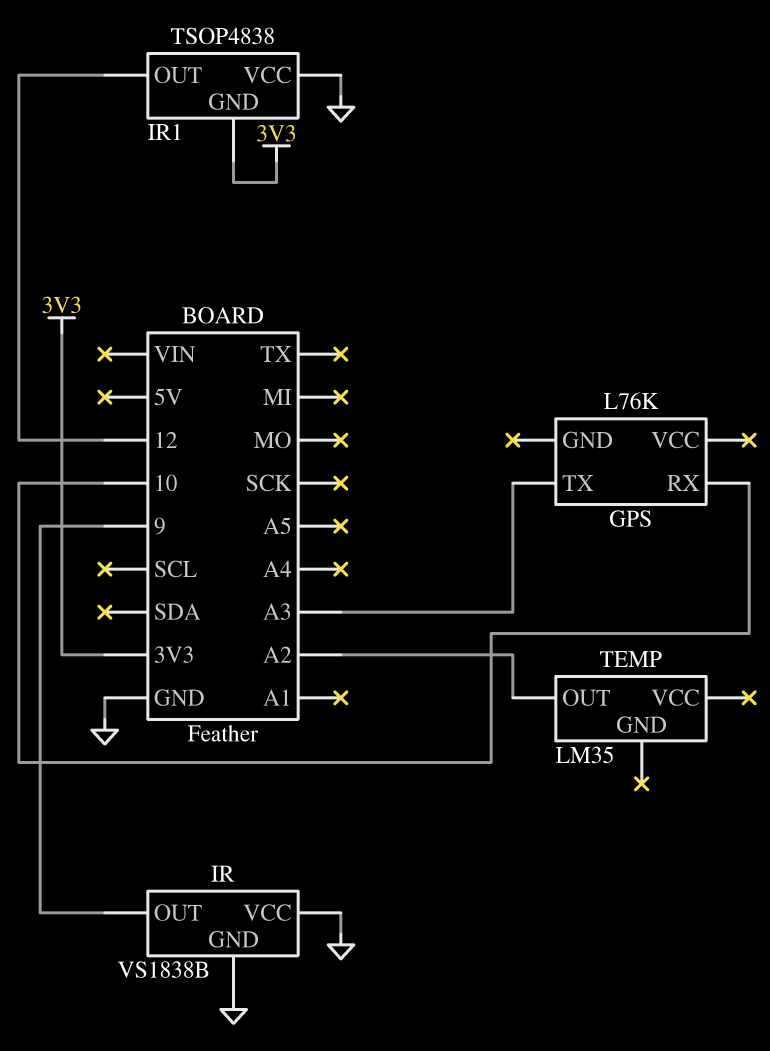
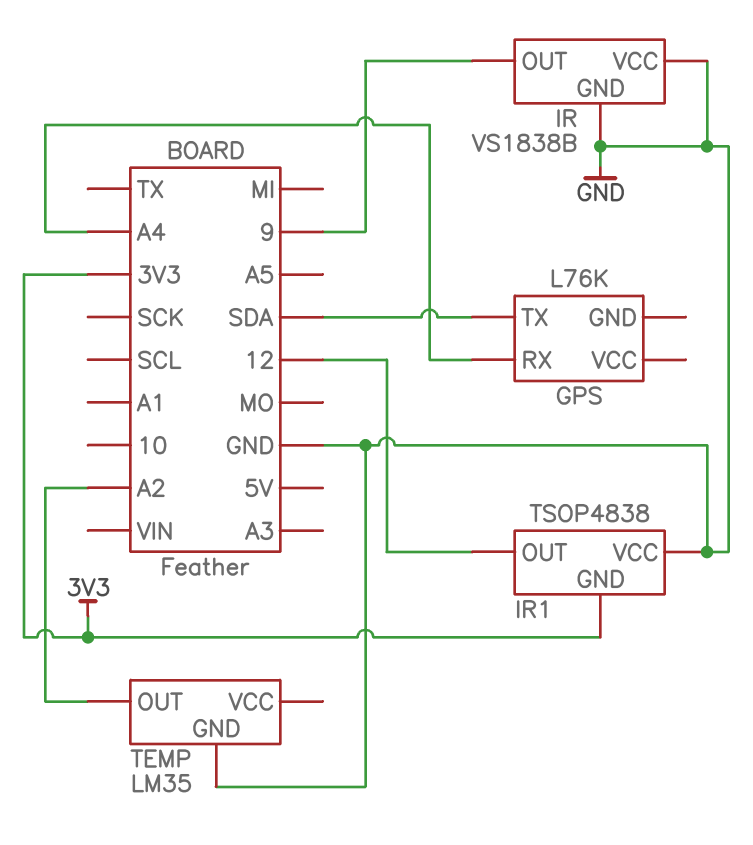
GPS pin RX: 10 -> A4
GPS pin TX: A3 -> SDA
TEMP pin GND: none -> GND

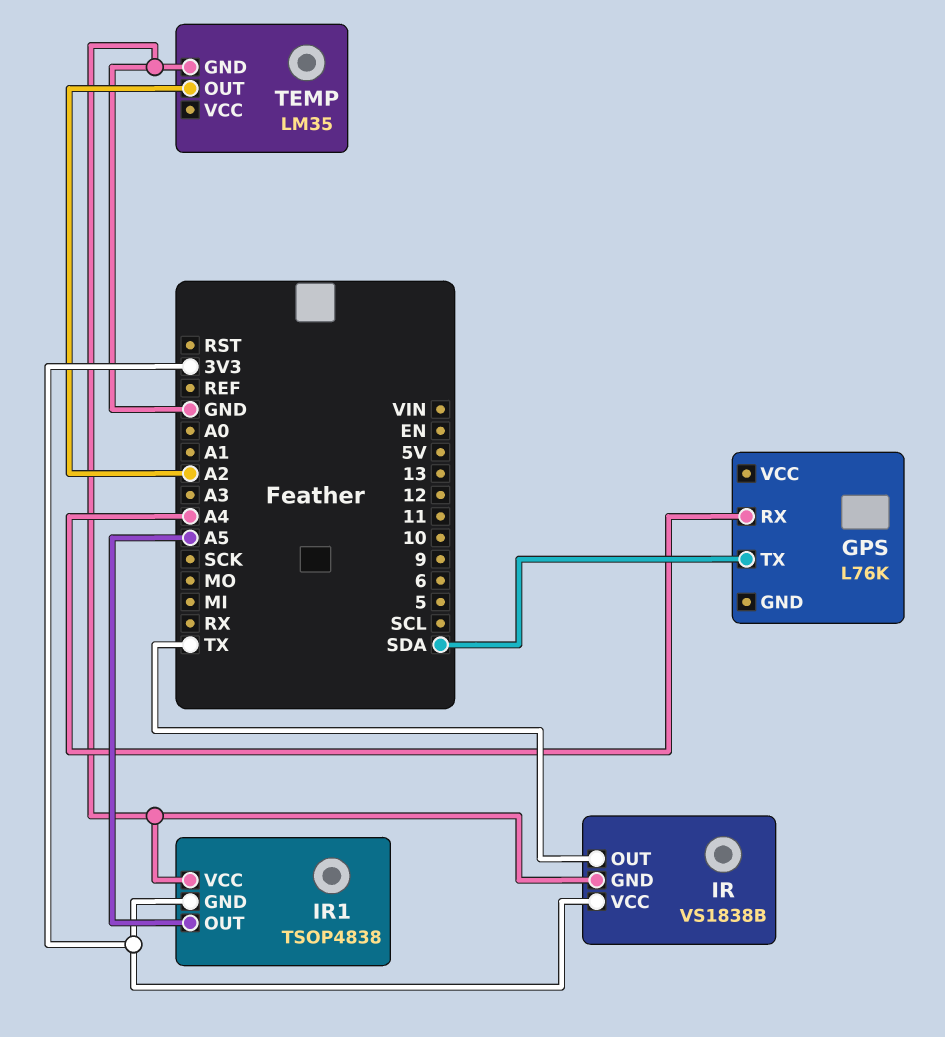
IR pin OUT: 9 -> TX
IR pin VCC: GND -> 3V3
IR1 pin OUT: 12 -> A5

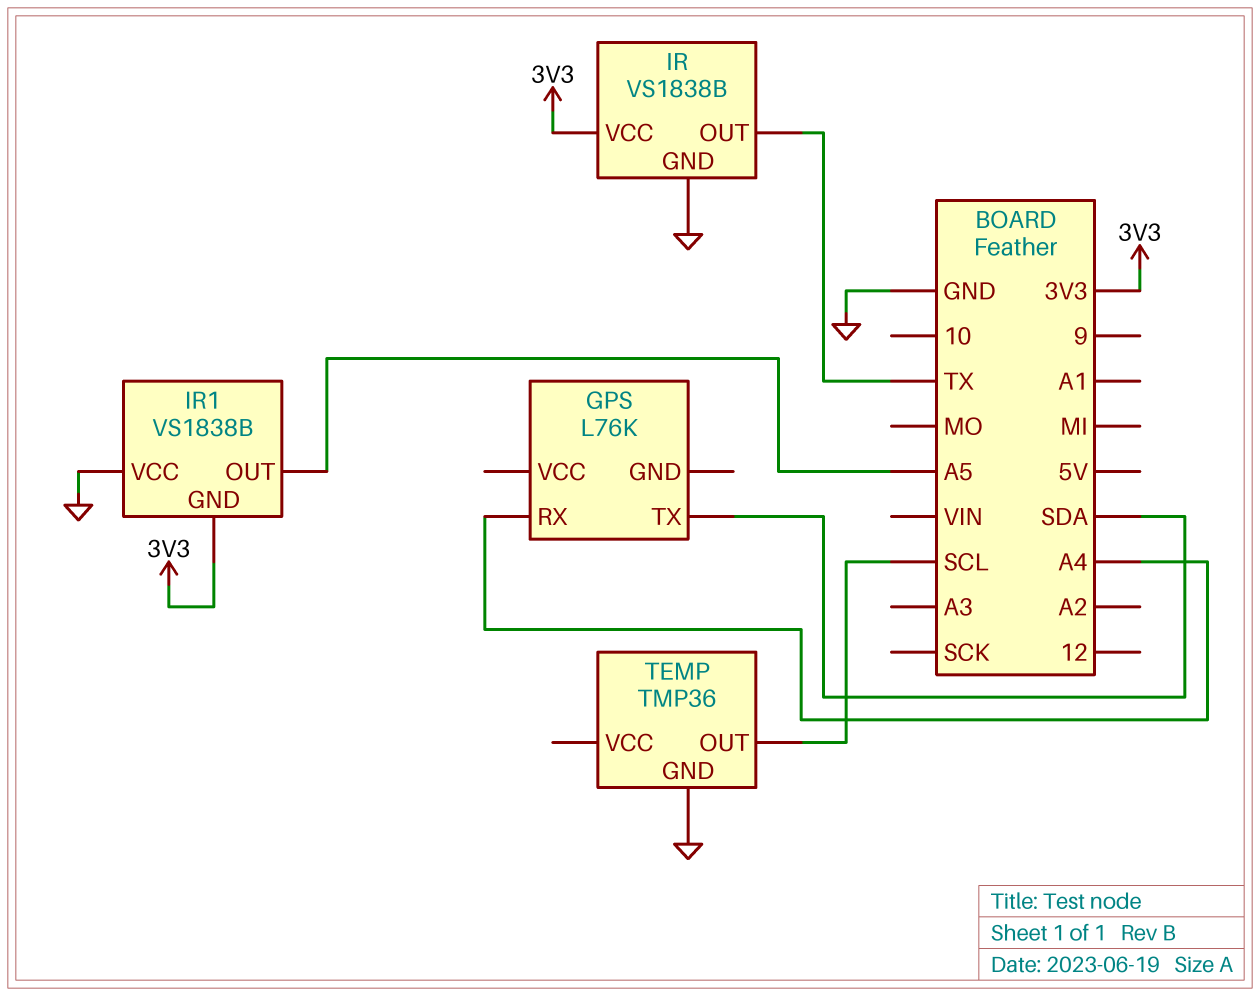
IR1: TSOP4838 -> VS1838B
TEMP: LM35 -> TMP36
TEMP pin OUT: A2 -> SCL

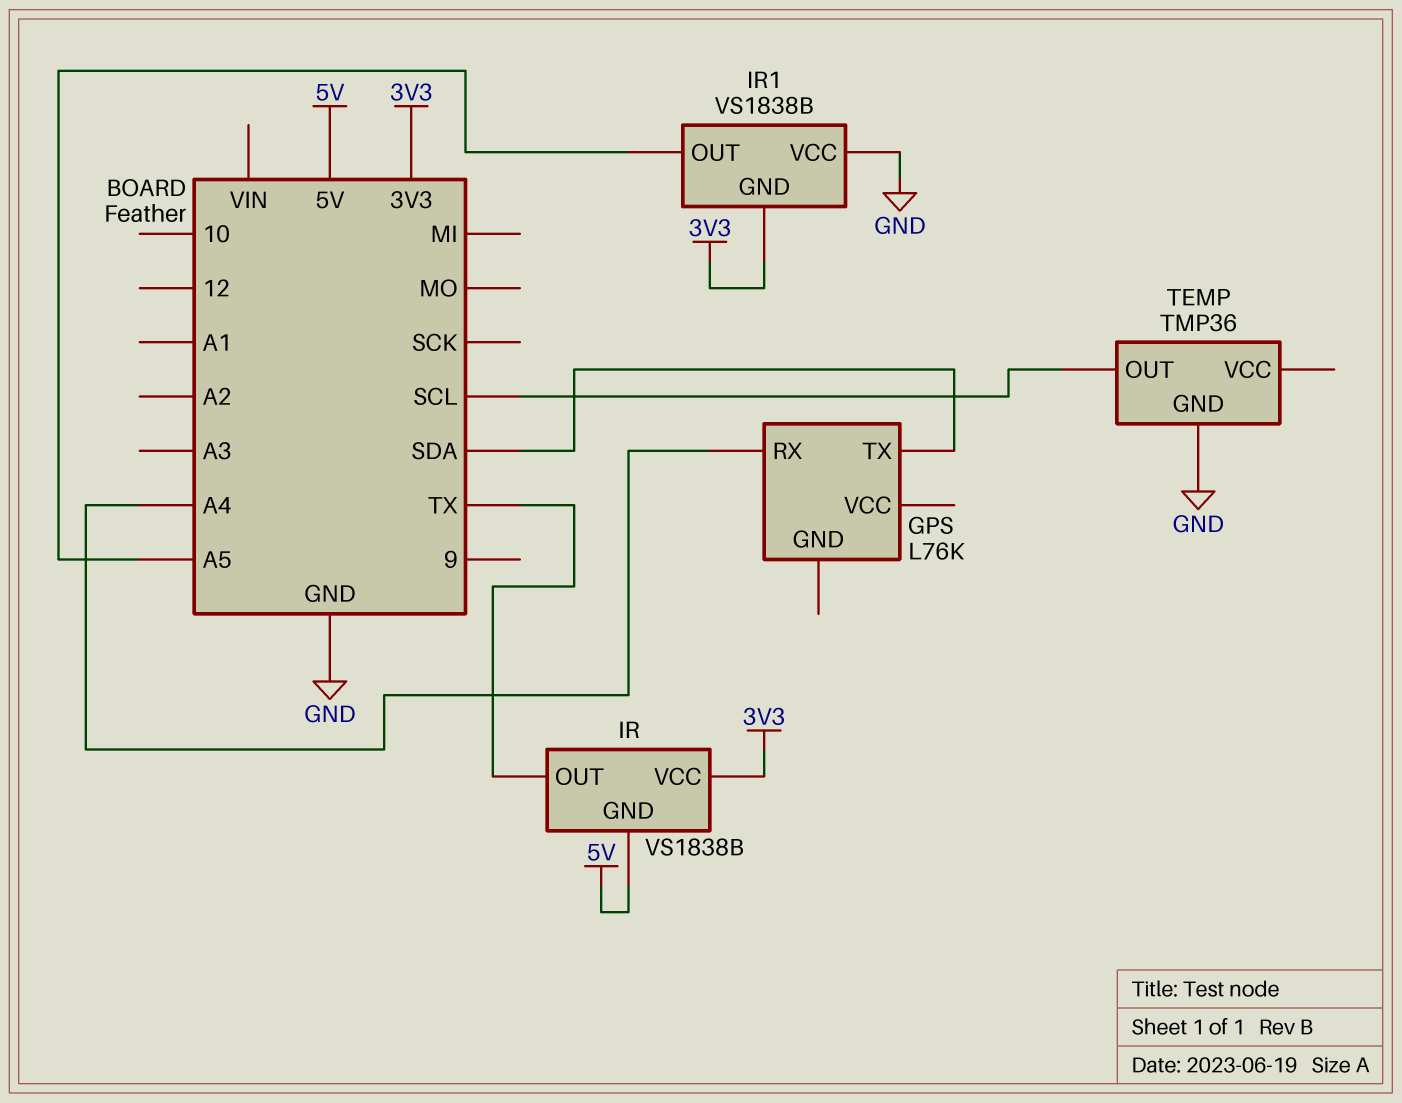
IR pin GND: GND -> 5V

